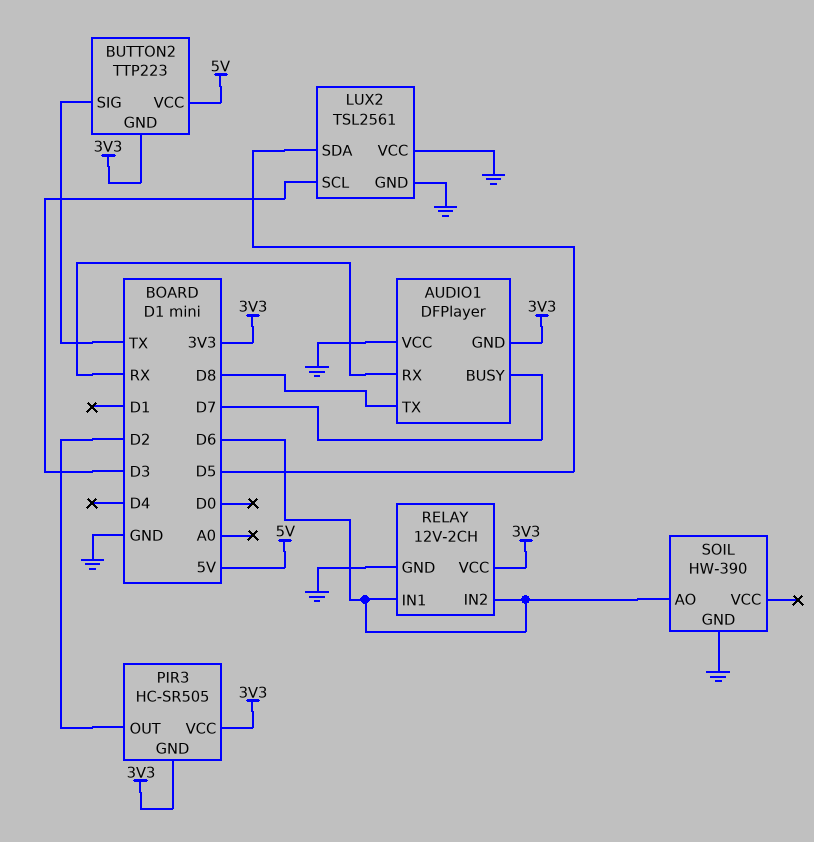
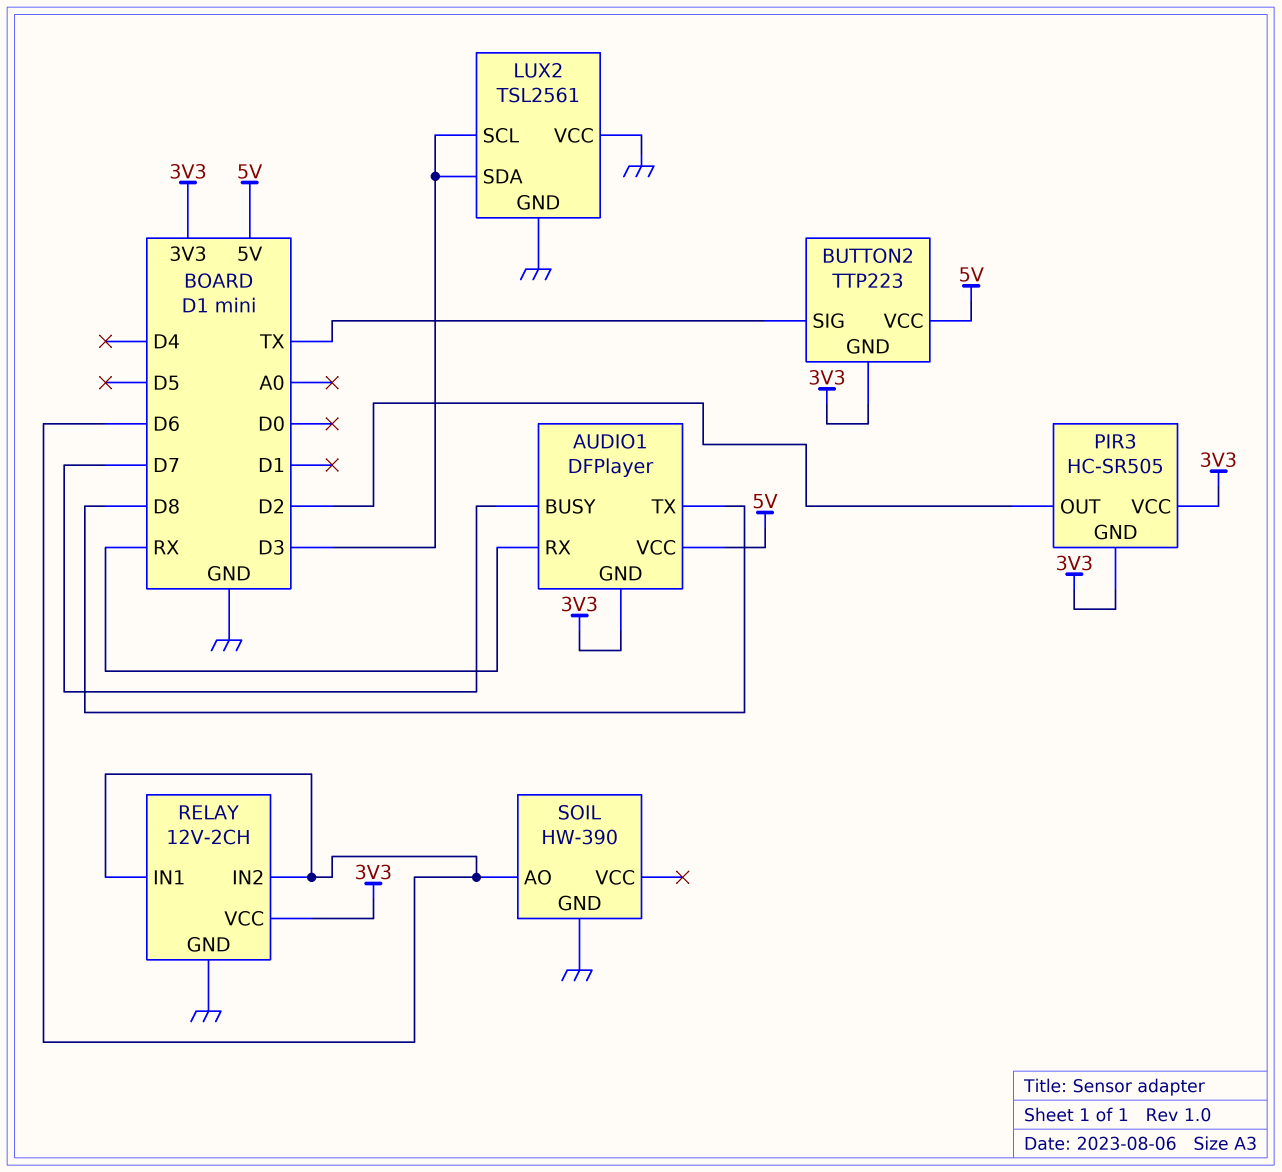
AUDIO1 pin VCC: GND -> 5V
LUX2 pin SDA: D5 -> D3

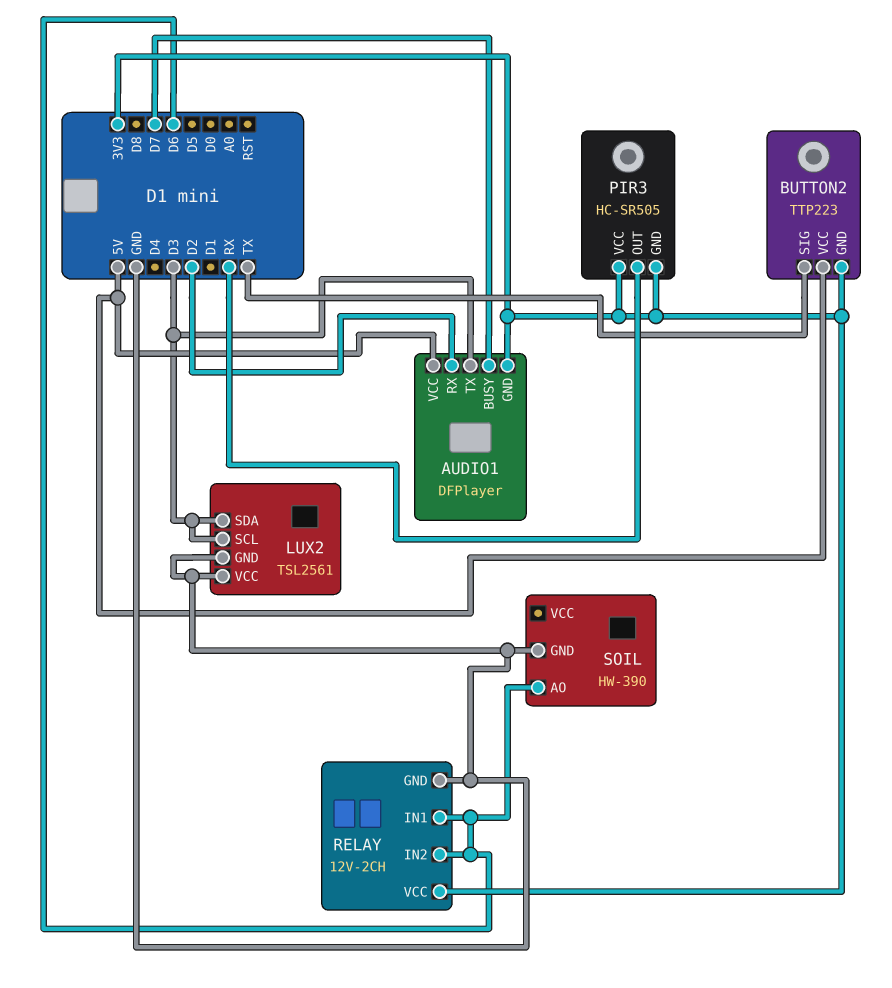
AUDIO1 pin RX: RX -> D2
AUDIO1 pin TX: D8 -> D3
PIR3 pin OUT: D2 -> RX

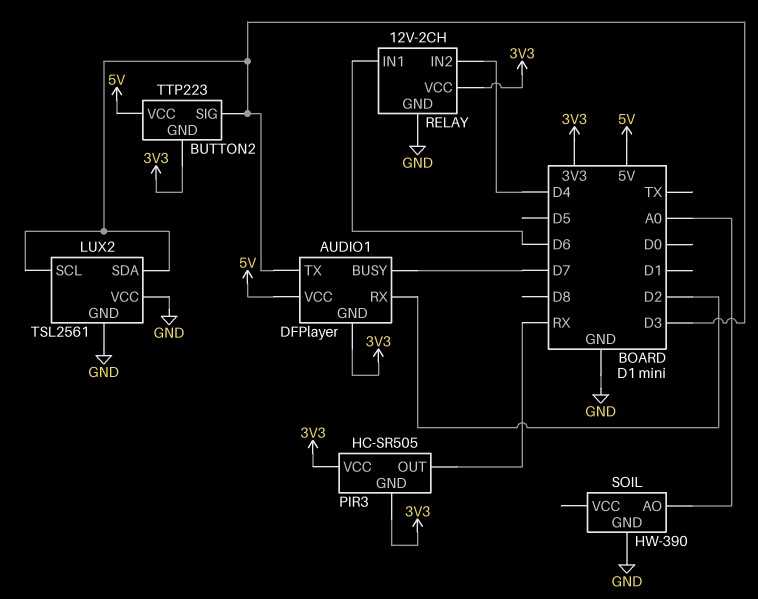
BUTTON2 pin SIG: TX -> D3
RELAY pin IN2: D6 -> D4
SOIL pin AO: D6 -> A0

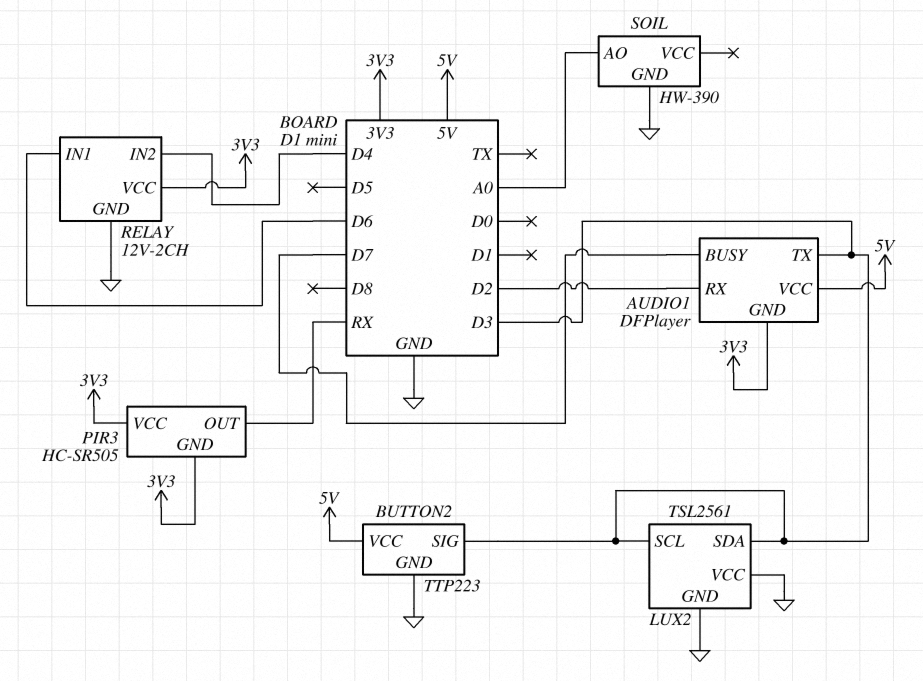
BUTTON2 pin GND: 3V3 -> GND

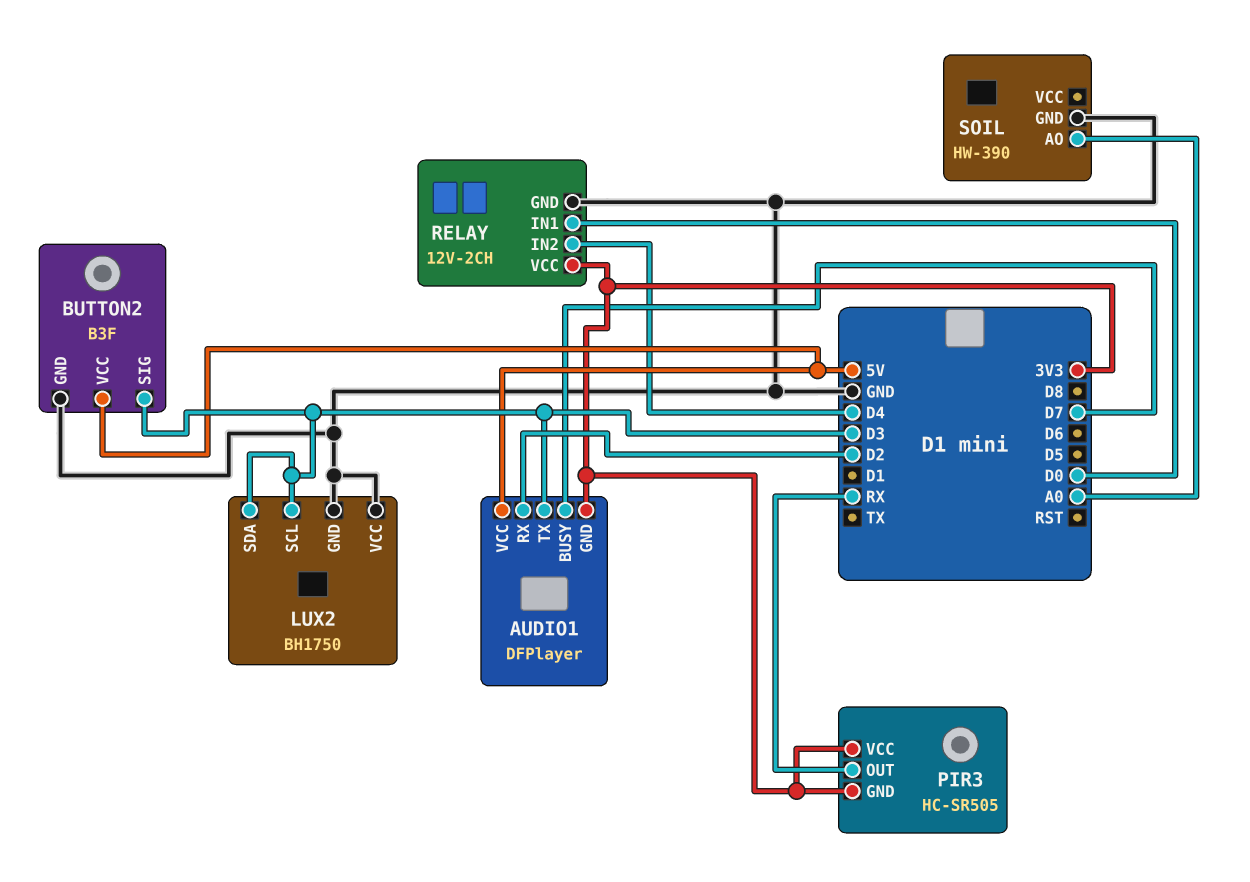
BUTTON2: TTP223 -> B3F
LUX2: TSL2561 -> BH1750
RELAY pin IN1: D6 -> D0

